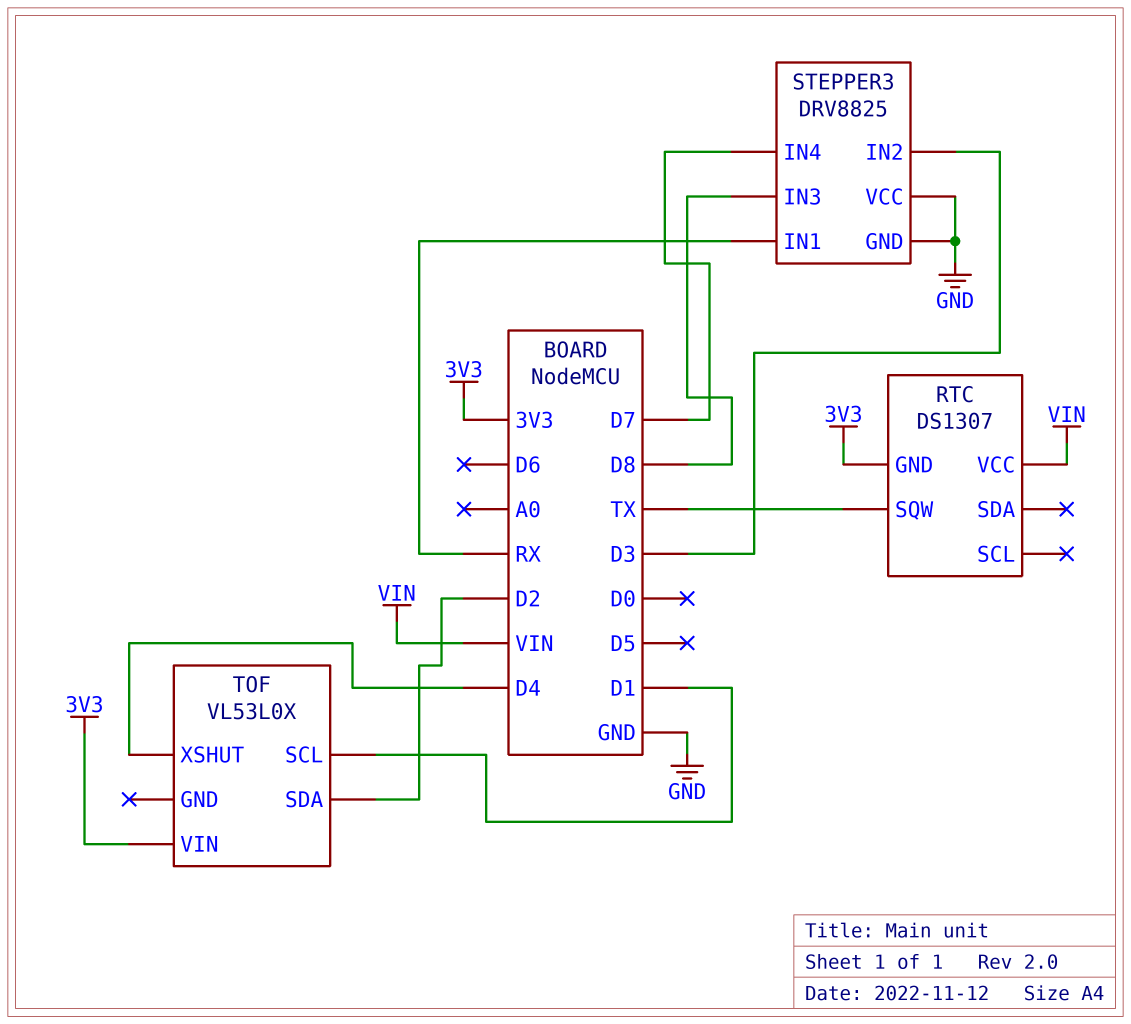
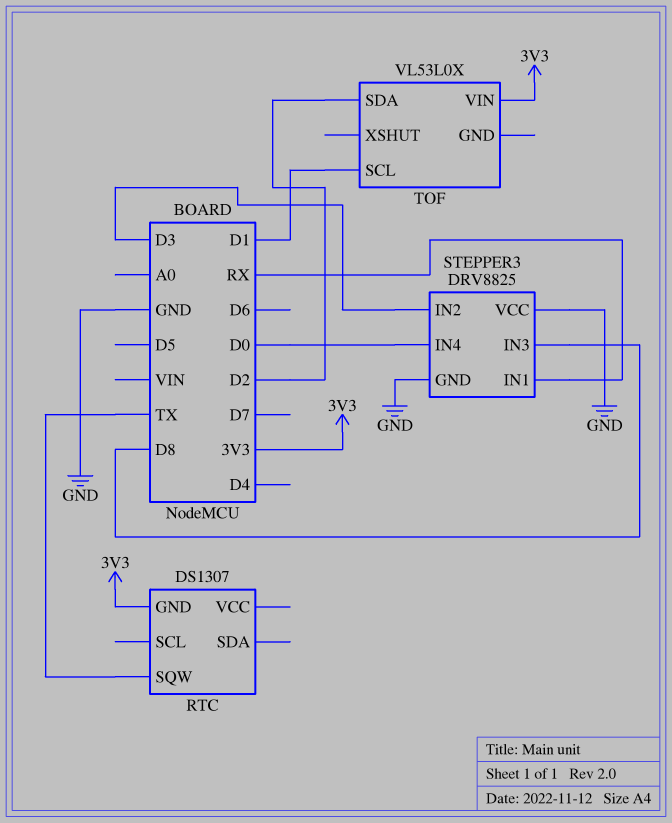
RTC pin VCC: VIN -> none
STEPPER3 pin IN4: D7 -> D0
TOF pin XSHUT: D4 -> none

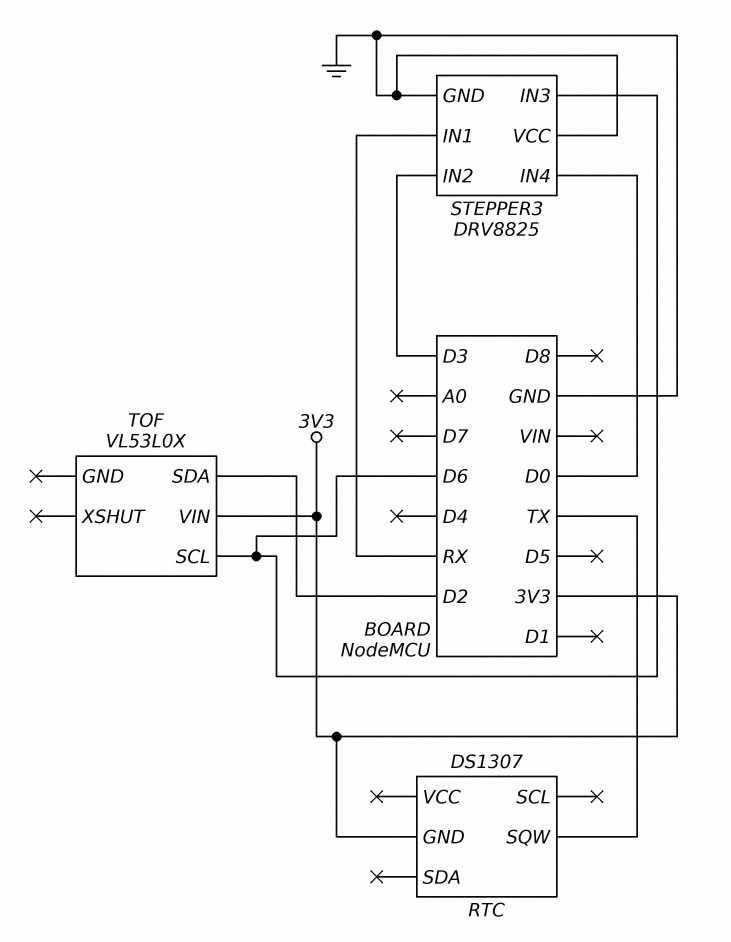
STEPPER3 pin IN3: D8 -> D6
TOF pin SCL: D1 -> D6

